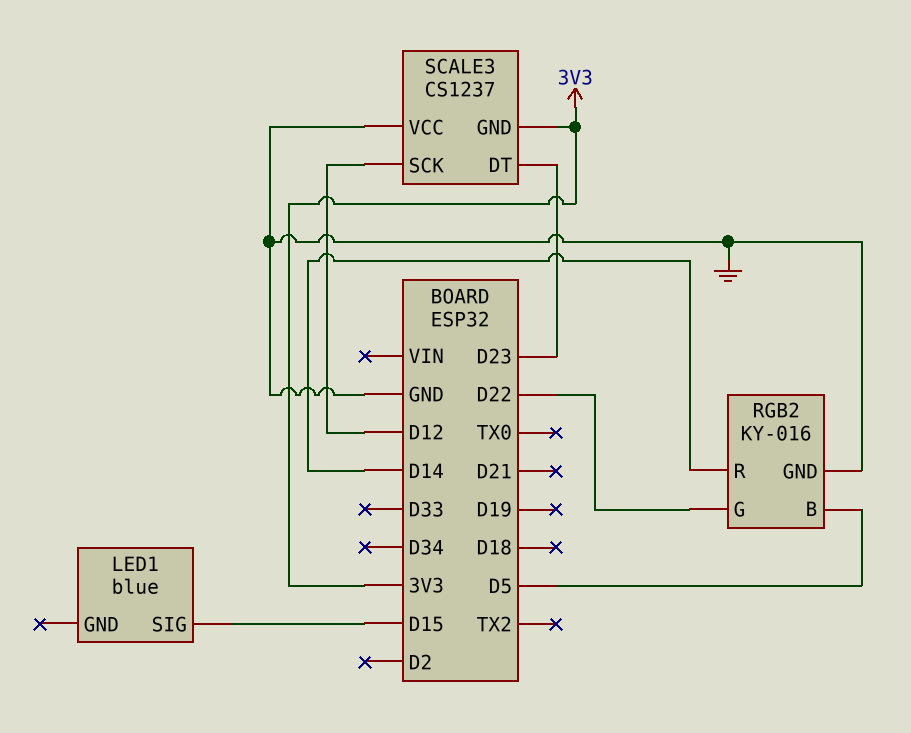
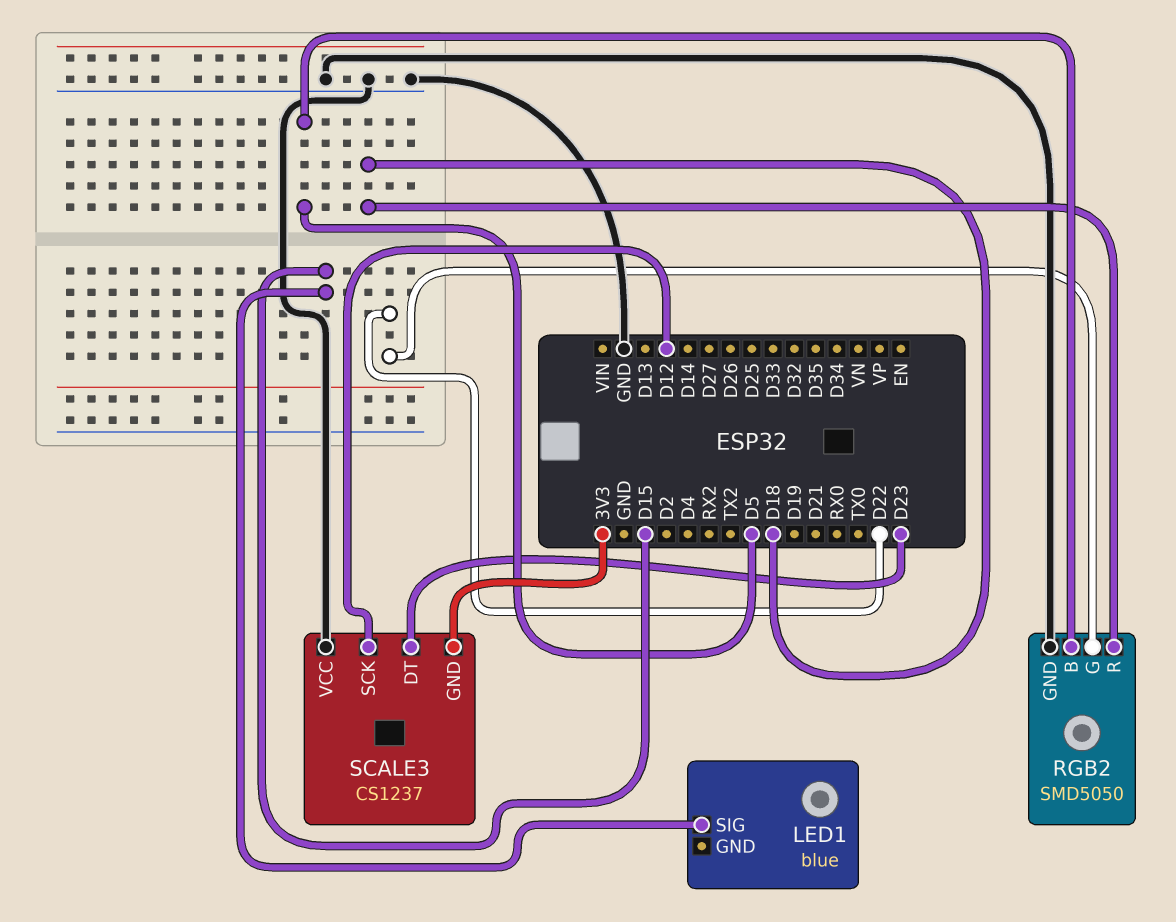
RGB2: KY-016 -> SMD5050
RGB2 pin R: D14 -> D18

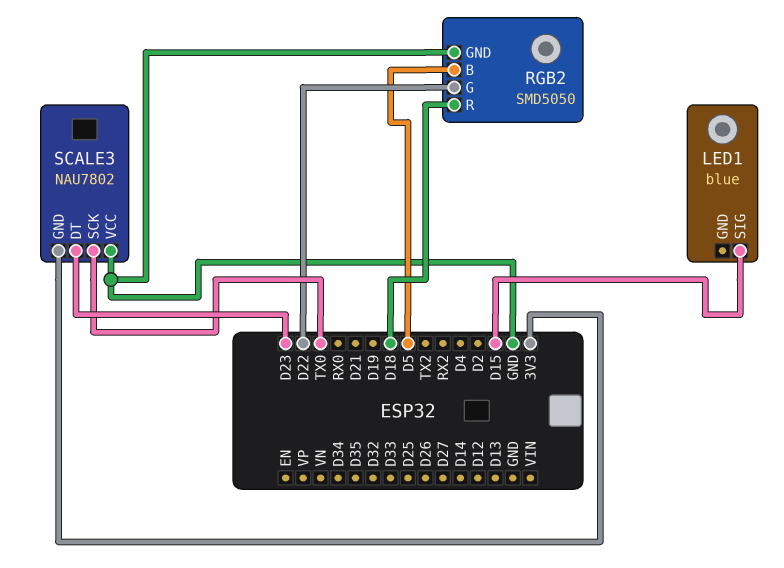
SCALE3: CS1237 -> NAU7802
SCALE3 pin SCK: D12 -> TX0

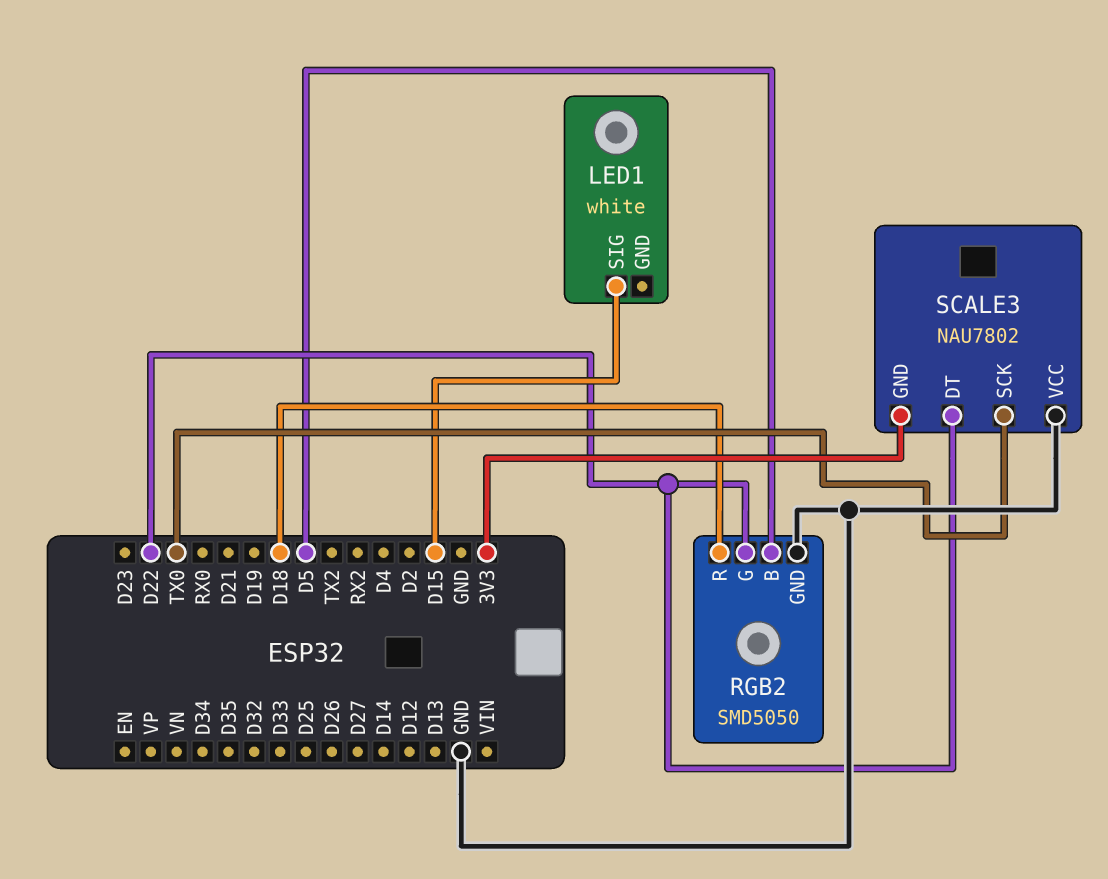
LED1: blue -> white
SCALE3 pin DT: D23 -> D22

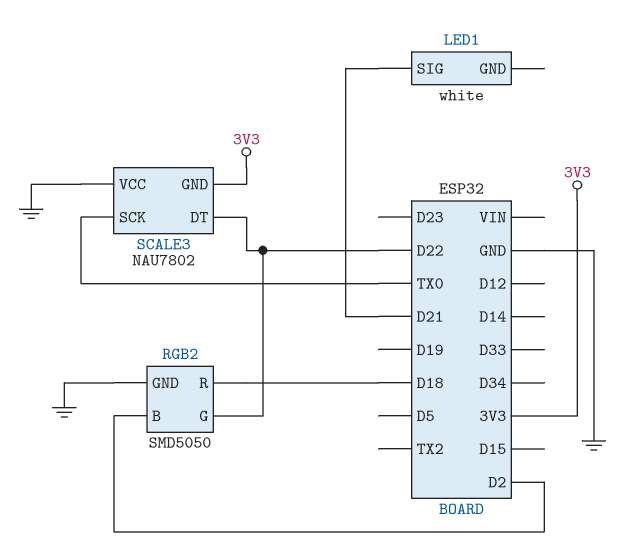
LED1 pin SIG: D15 -> D21
RGB2 pin B: D5 -> D2

